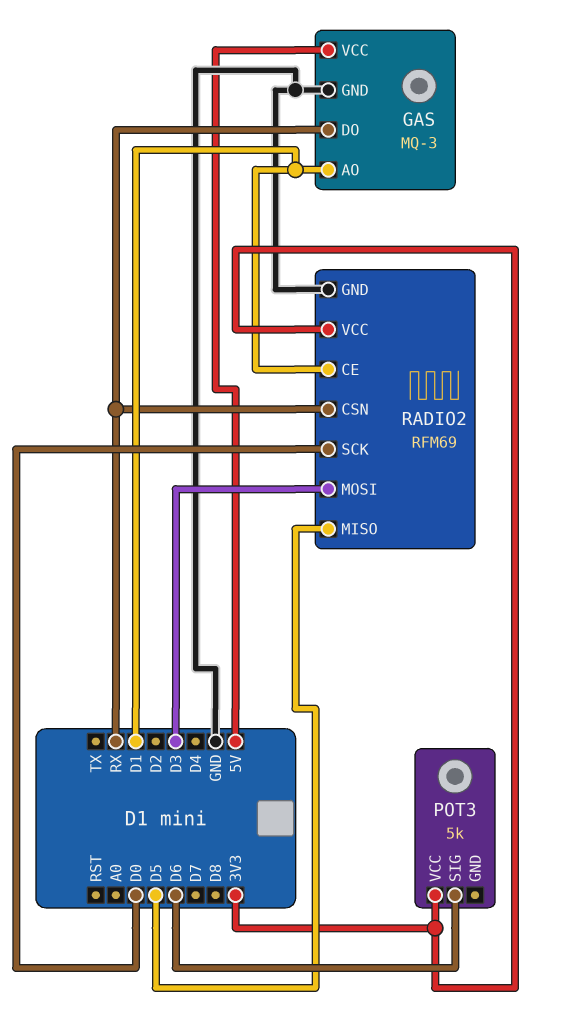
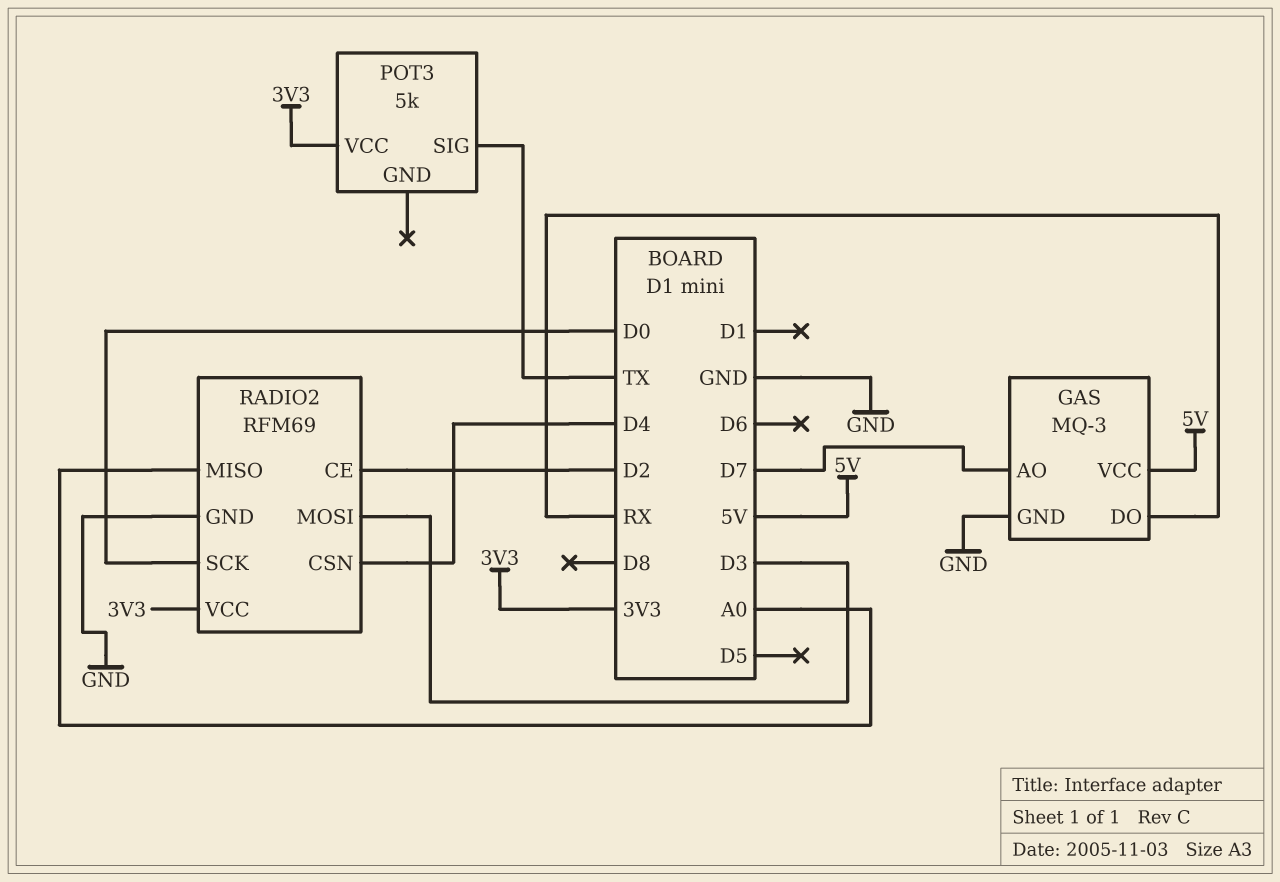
GAS pin AO: D1 -> D7
POT3 pin SIG: D6 -> TX
RADIO2 pin CE: D1 -> D2
RADIO2 pin CSN: RX -> D4
RADIO2 pin MISO: D5 -> A0

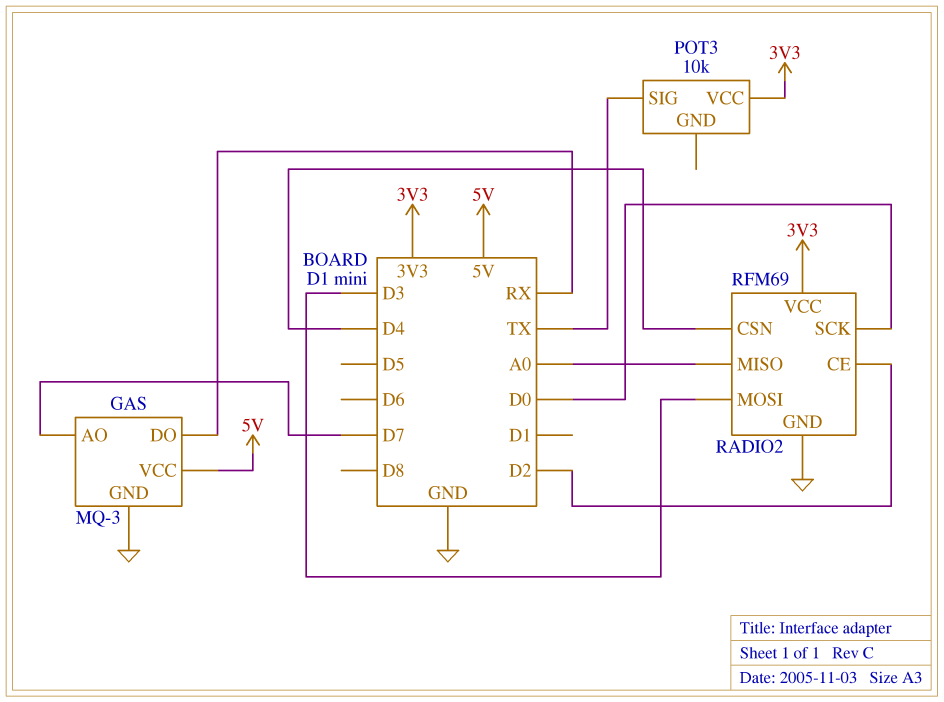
POT3: 5k -> 10k

